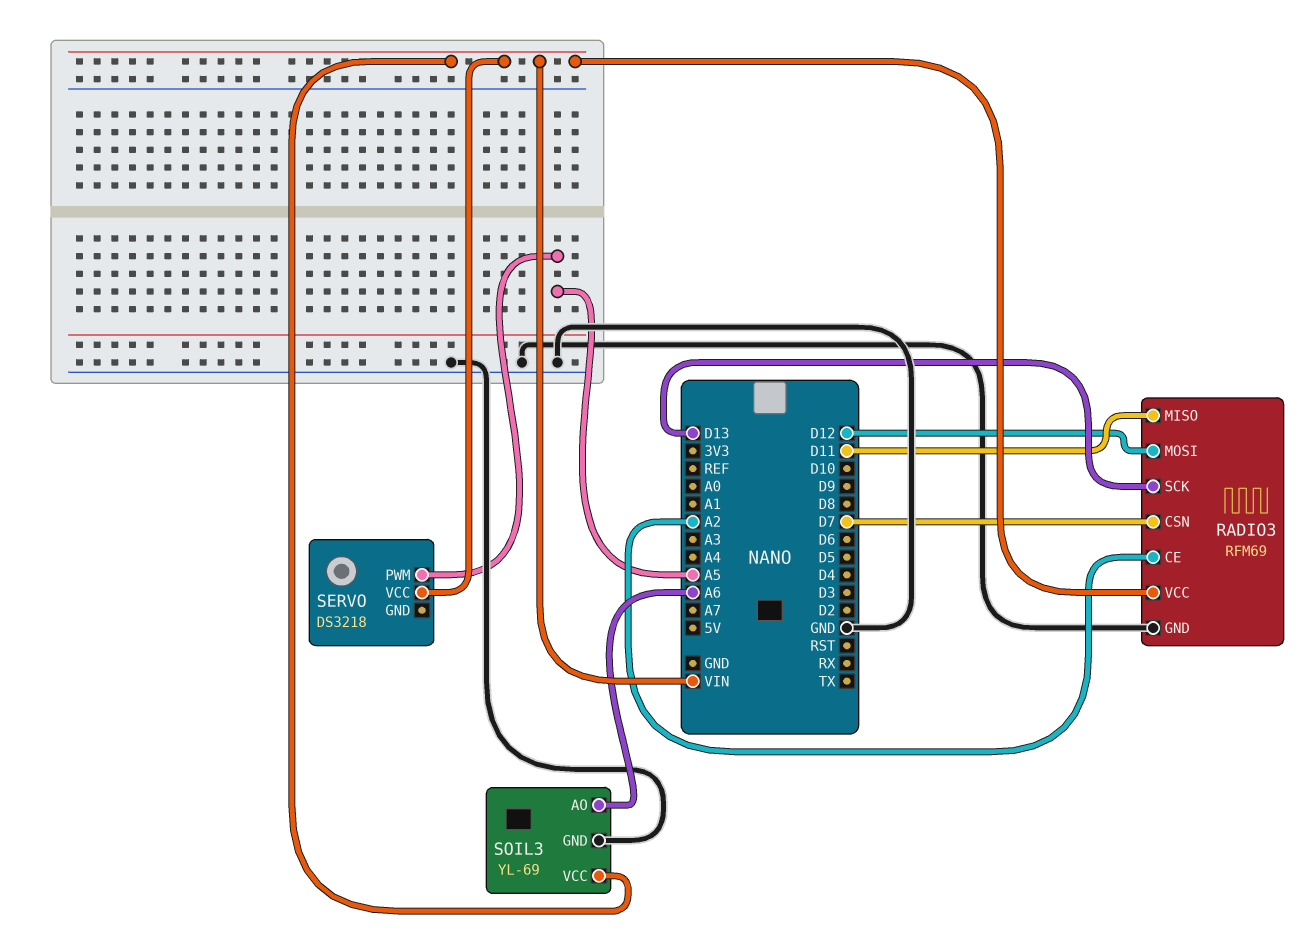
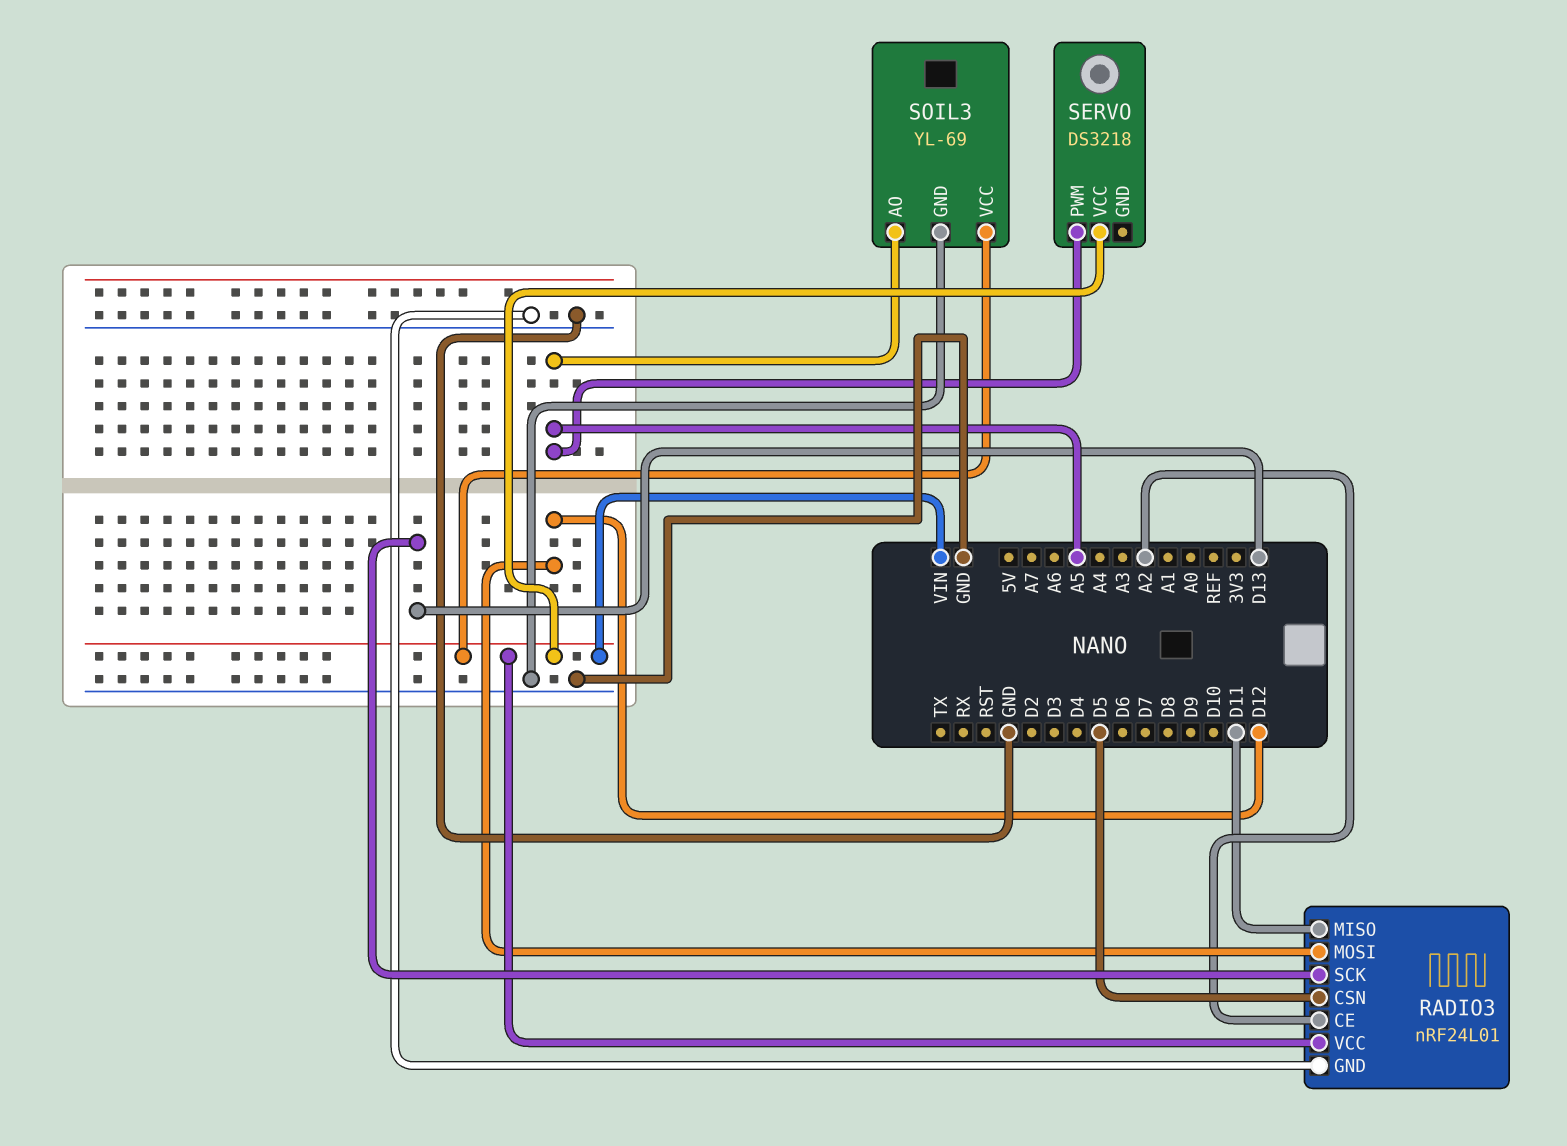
RADIO3: RFM69 -> nRF24L01
RADIO3 pin CSN: D7 -> D5
SOIL3 pin AO: A6 -> A5

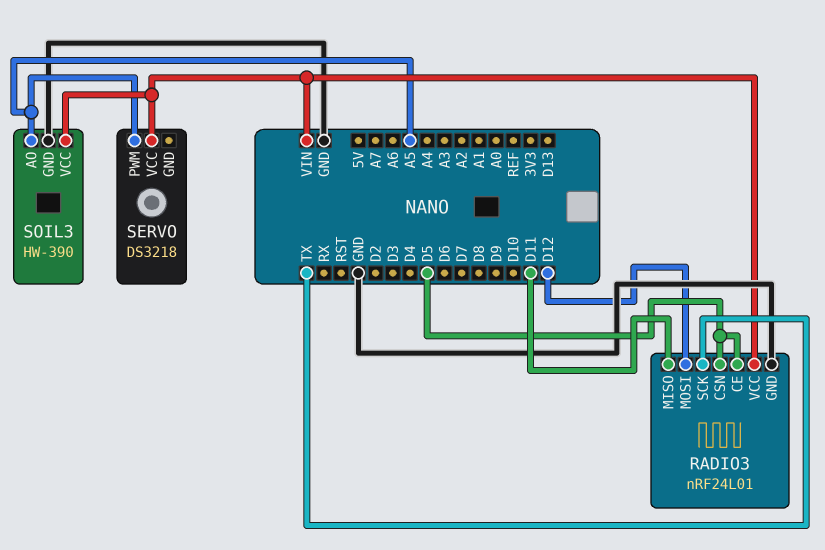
RADIO3 pin CE: A2 -> D5
RADIO3 pin SCK: D13 -> TX
SOIL3: YL-69 -> HW-390

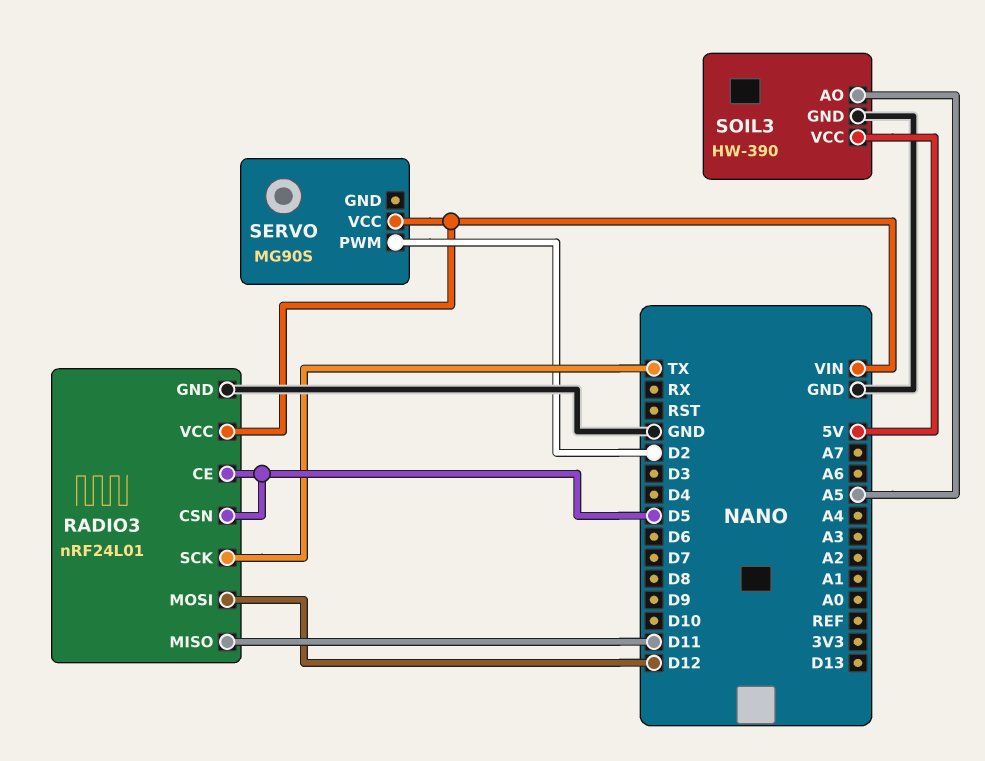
SERVO: DS3218 -> MG90S
SERVO pin PWM: A5 -> D2
SOIL3 pin VCC: VIN -> 5V

